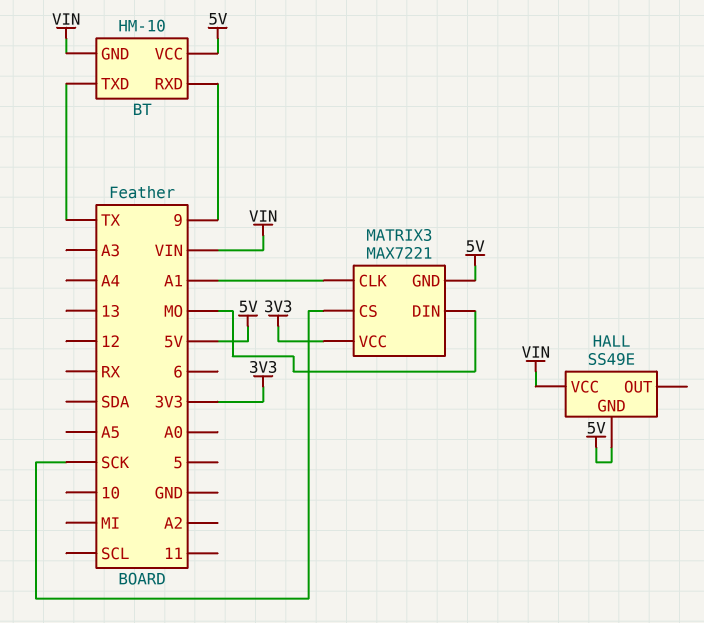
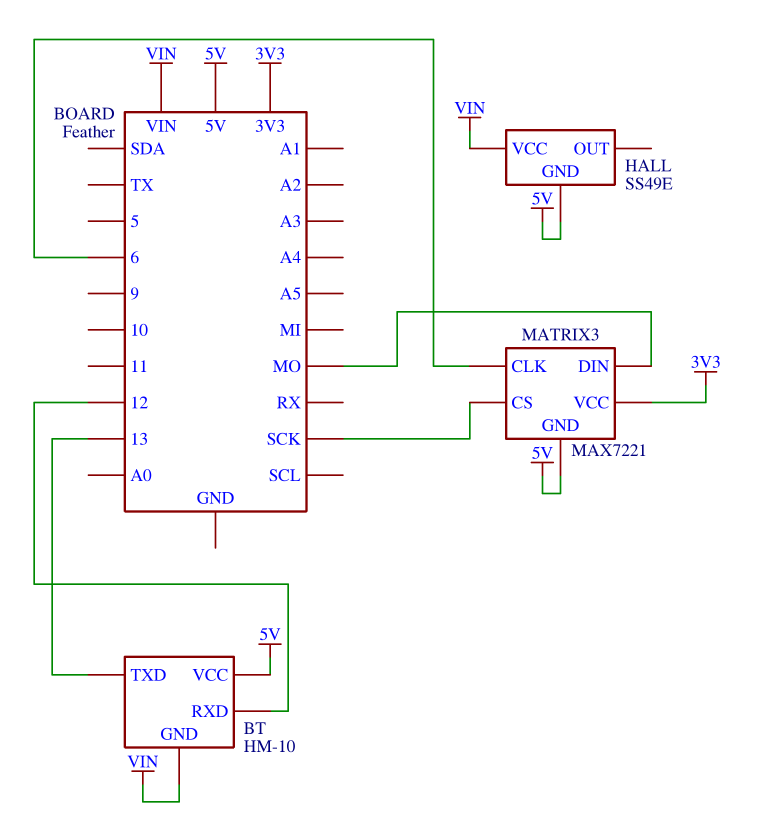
BT pin RXD: 9 -> 12
BT pin TXD: TX -> 13
MATRIX3 pin CLK: A1 -> 6

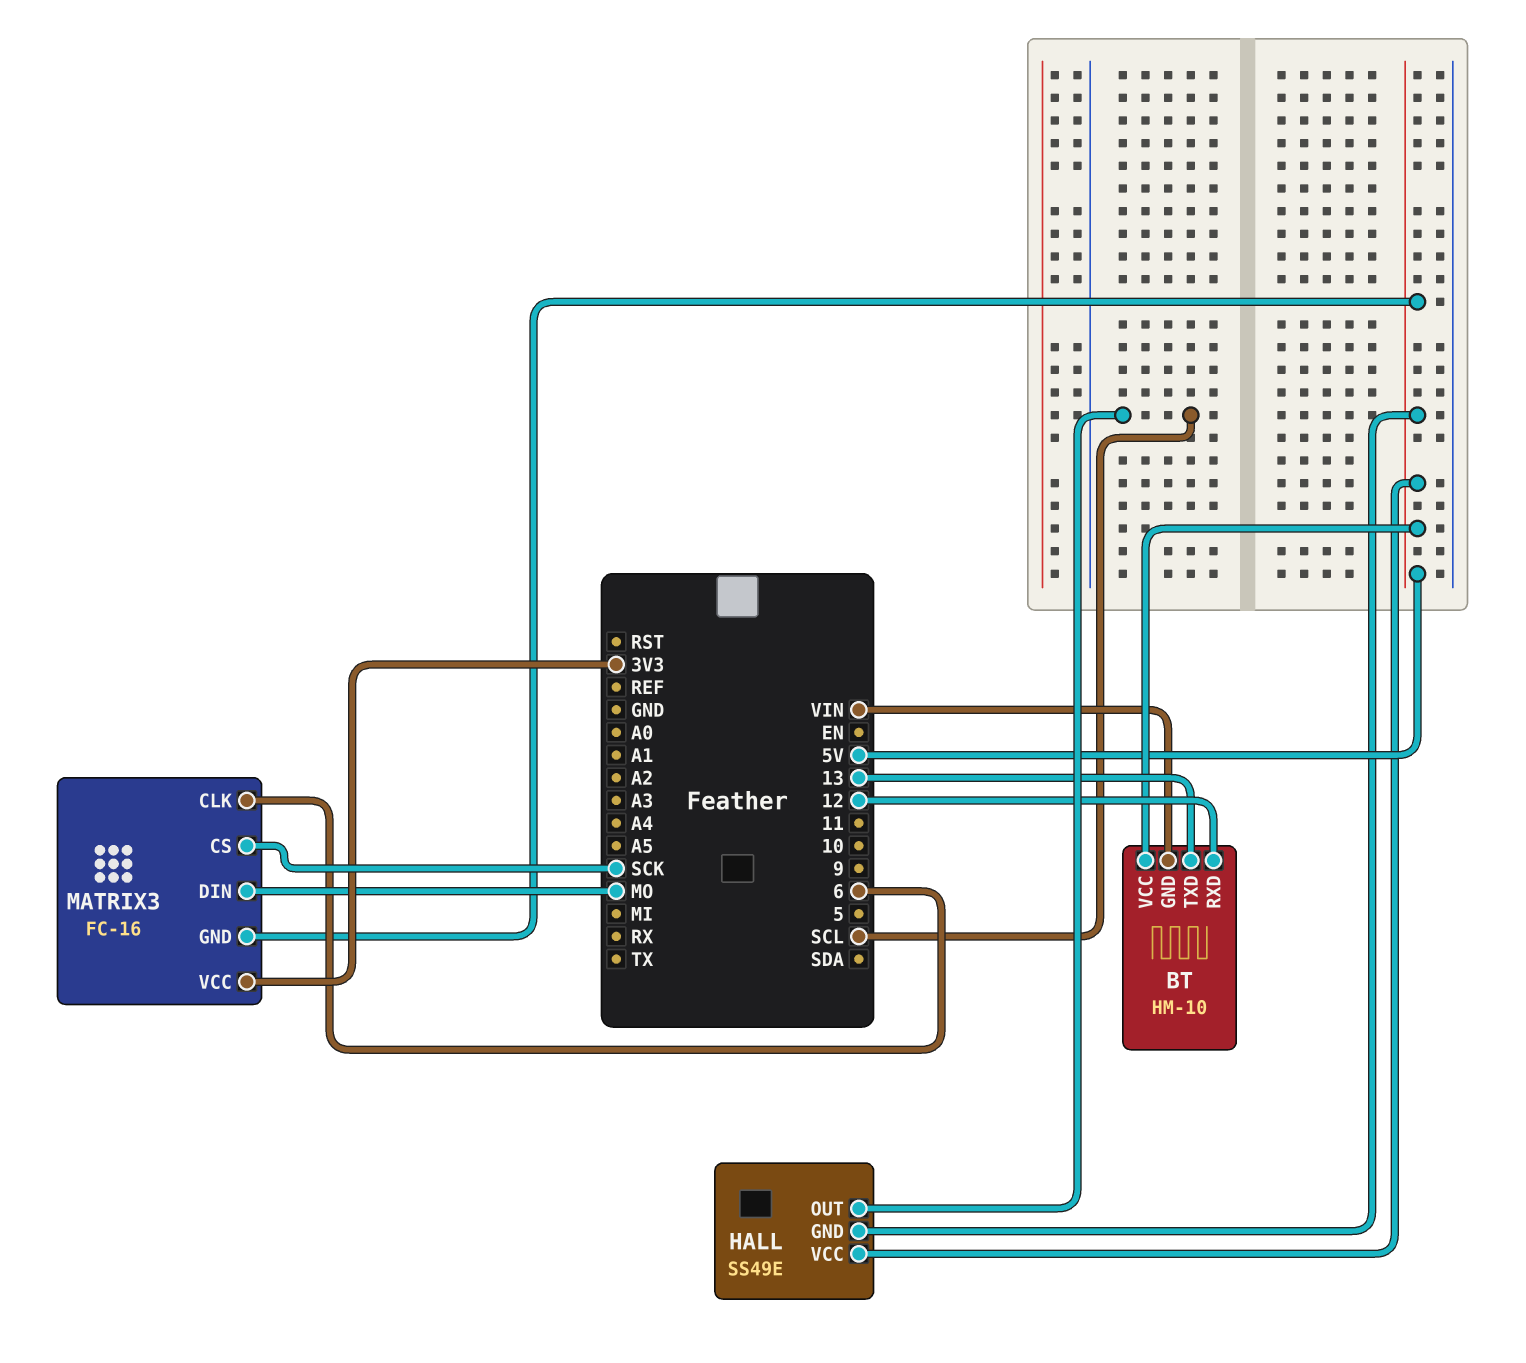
HALL pin OUT: none -> SCL
HALL pin VCC: VIN -> 5V
MATRIX3: MAX7221 -> FC-16

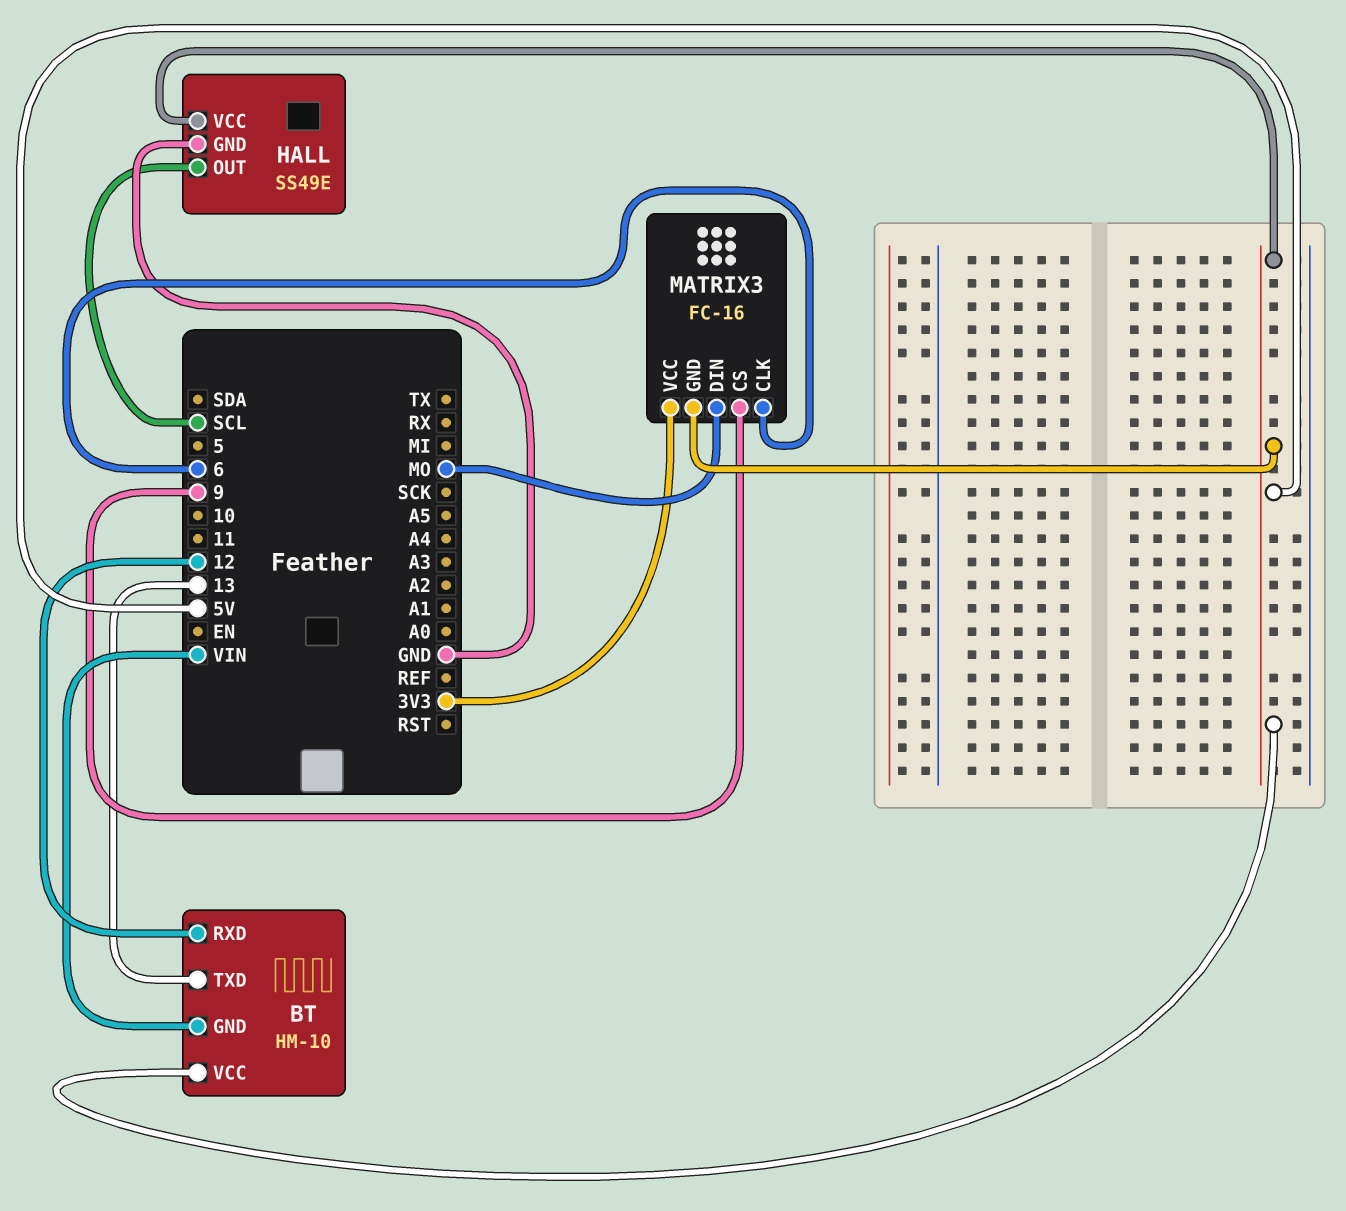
HALL pin GND: 5V -> GND
MATRIX3 pin CS: SCK -> 9

